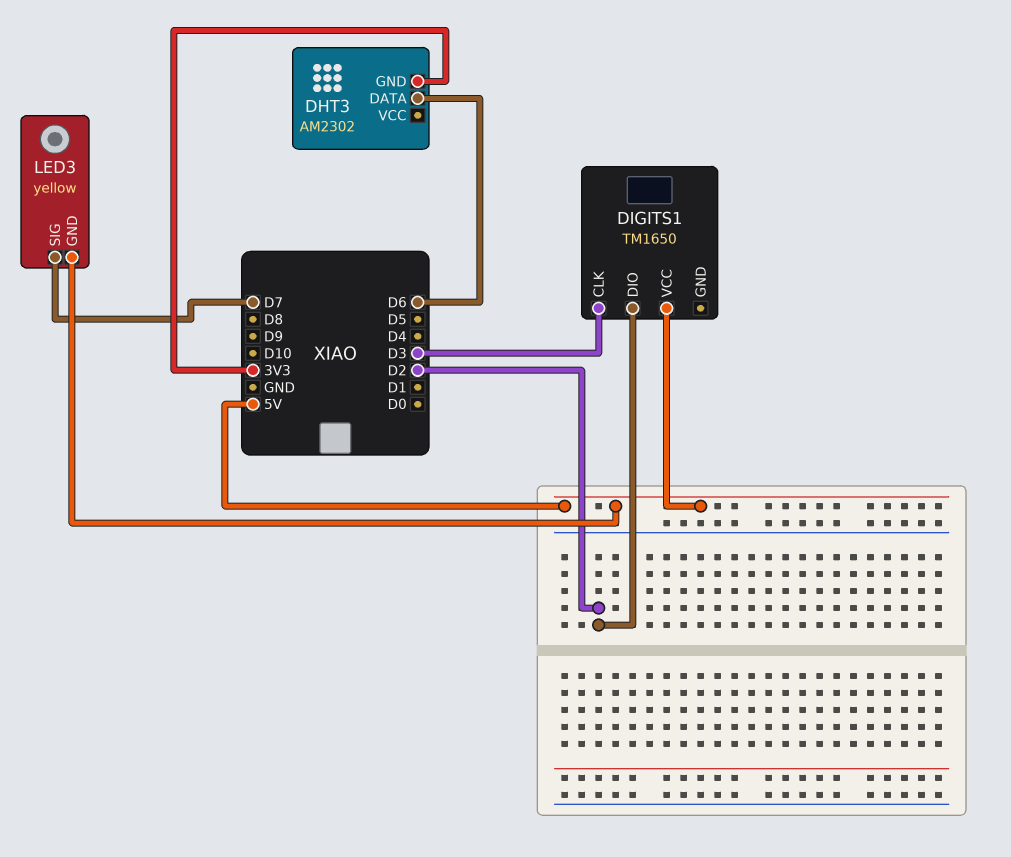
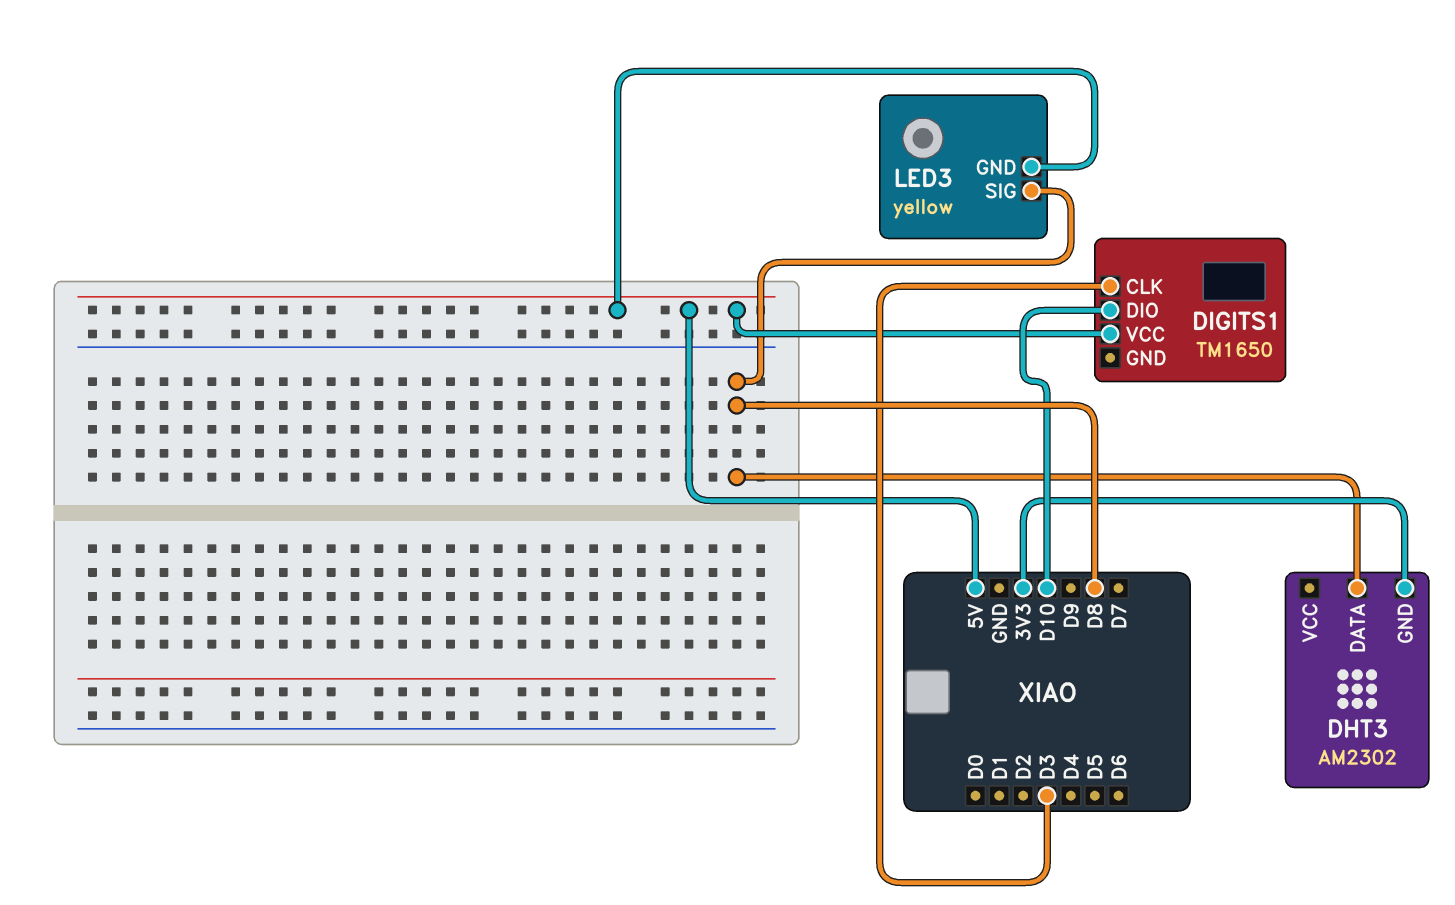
DHT3 pin DATA: D6 -> D8
DIGITS1 pin DIO: D2 -> D10
LED3 pin SIG: D7 -> D8

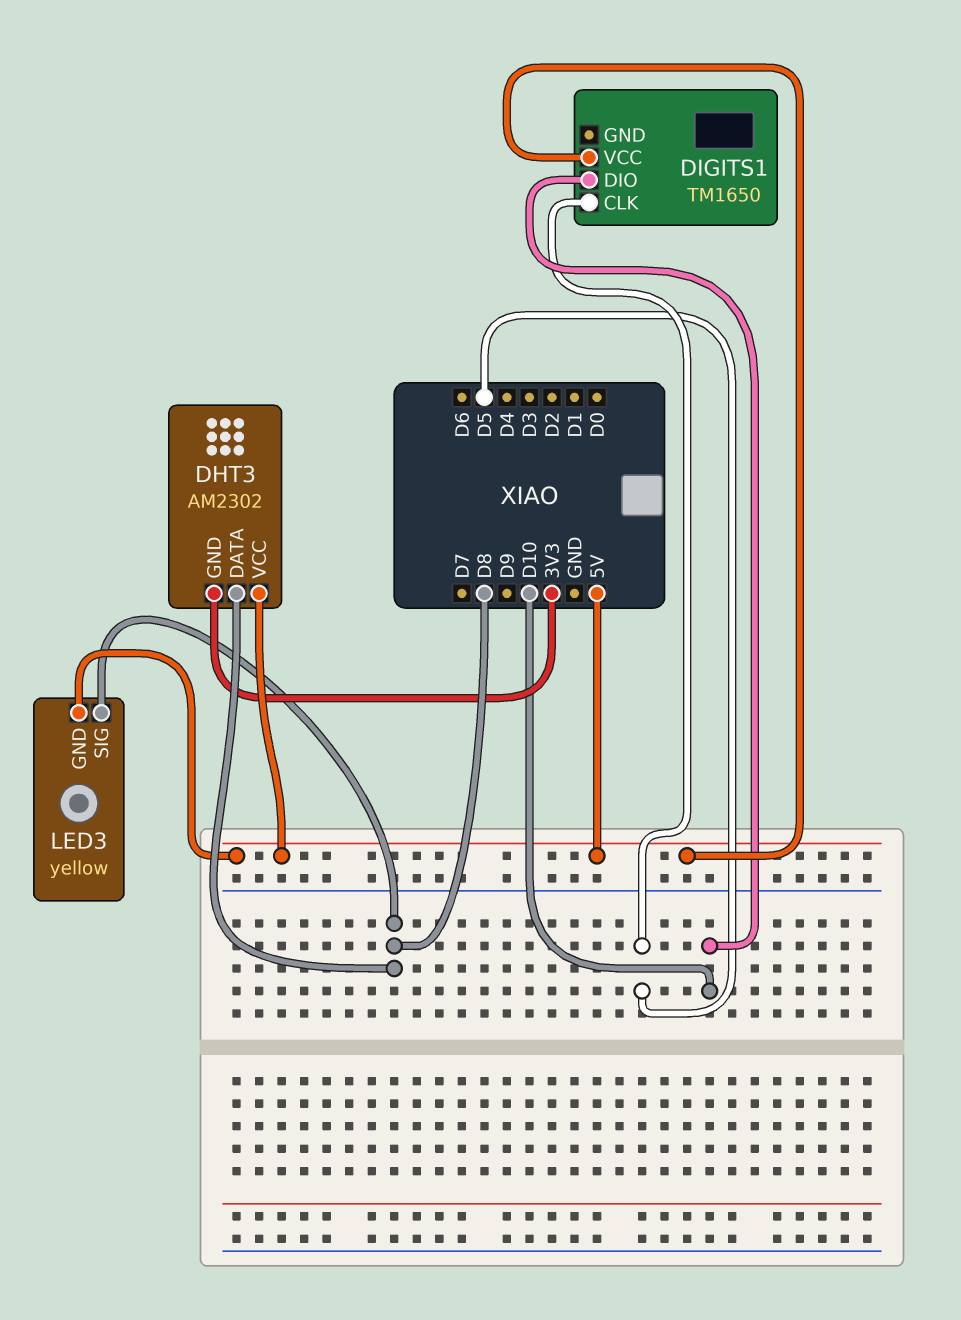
DHT3 pin VCC: none -> 5V
DIGITS1 pin CLK: D3 -> D5

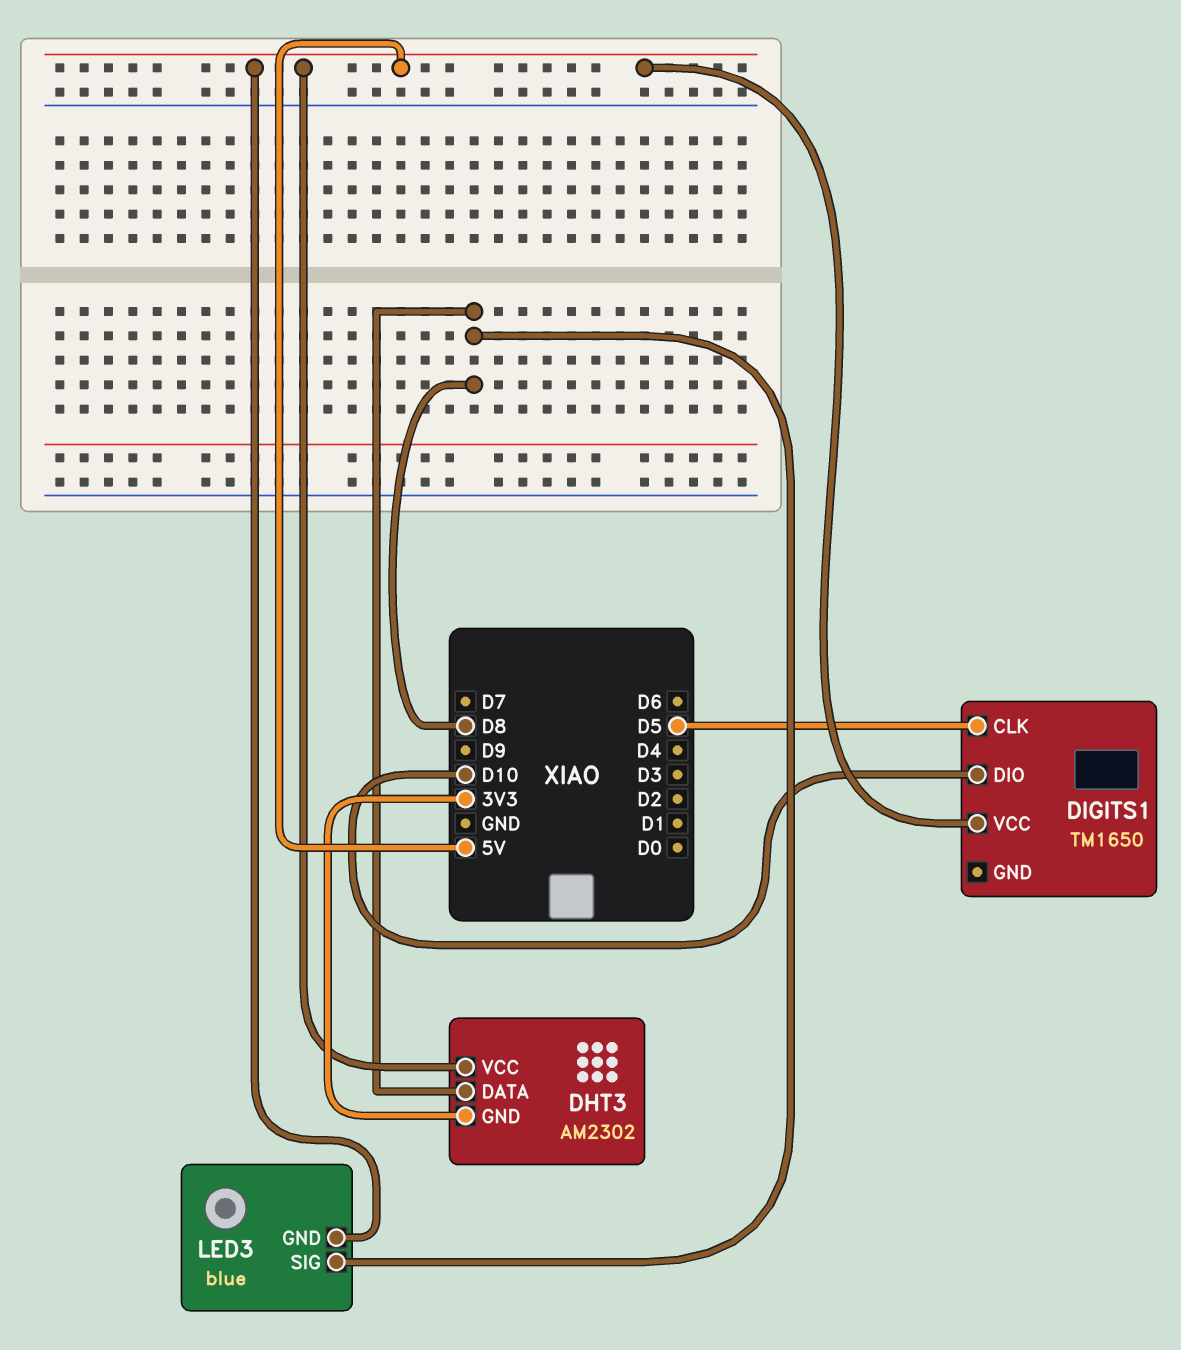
LED3: yellow -> blue

